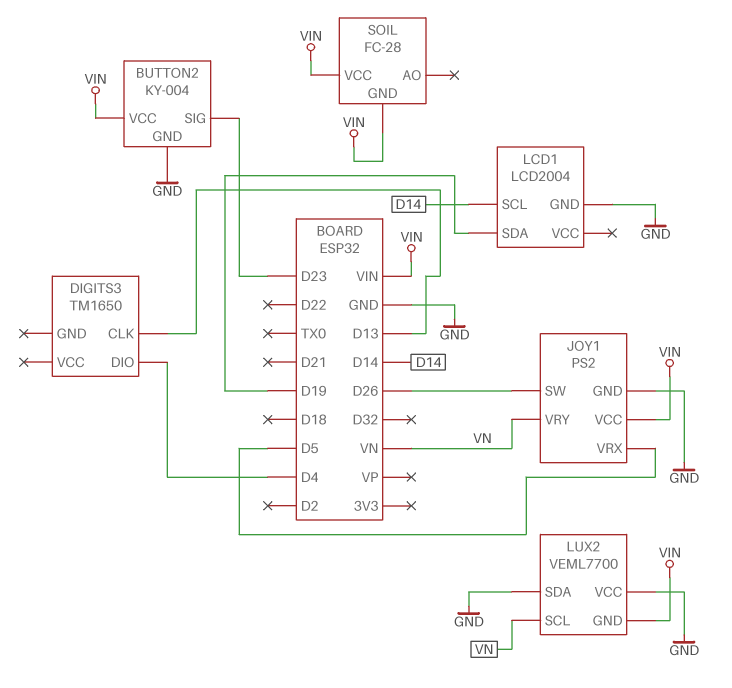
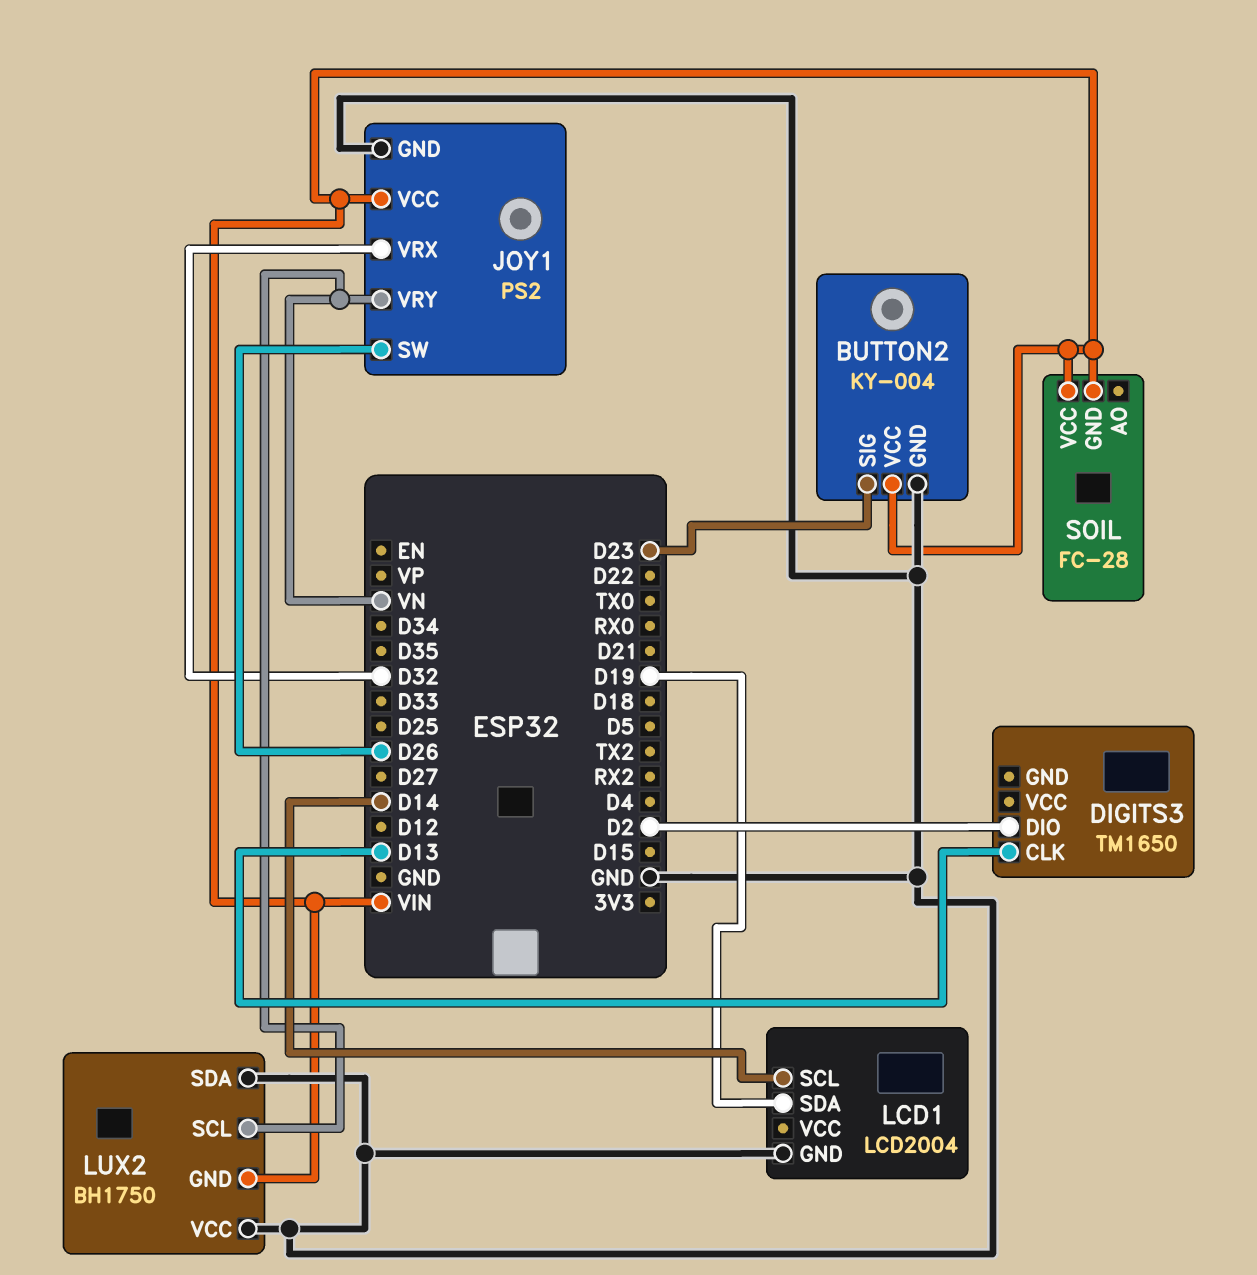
DIGITS3 pin DIO: D4 -> D2
JOY1 pin VRX: D5 -> D32
LUX2: VEML7700 -> BH1750

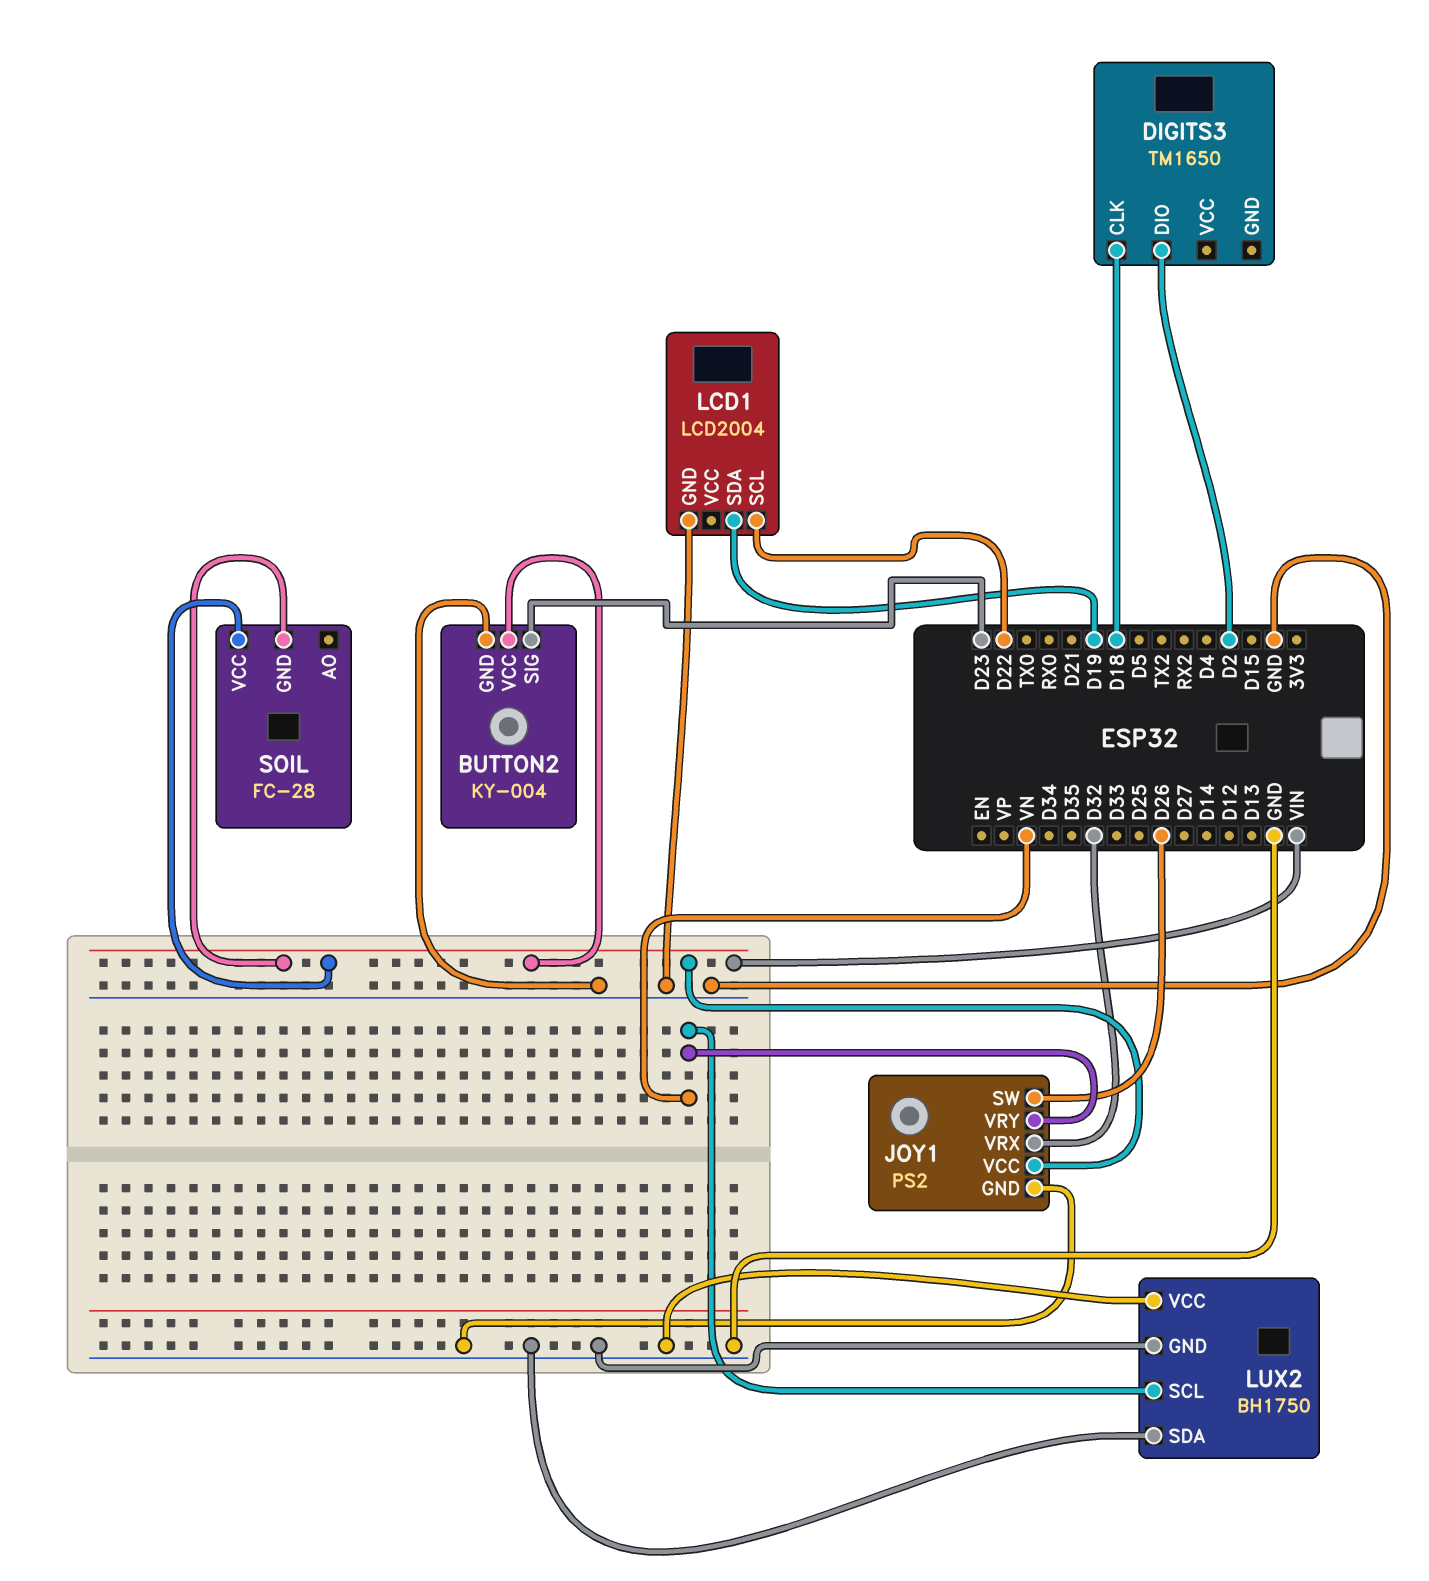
DIGITS3 pin CLK: D13 -> D18
LCD1 pin SCL: D14 -> D22
LUX2 pin GND: VIN -> GND

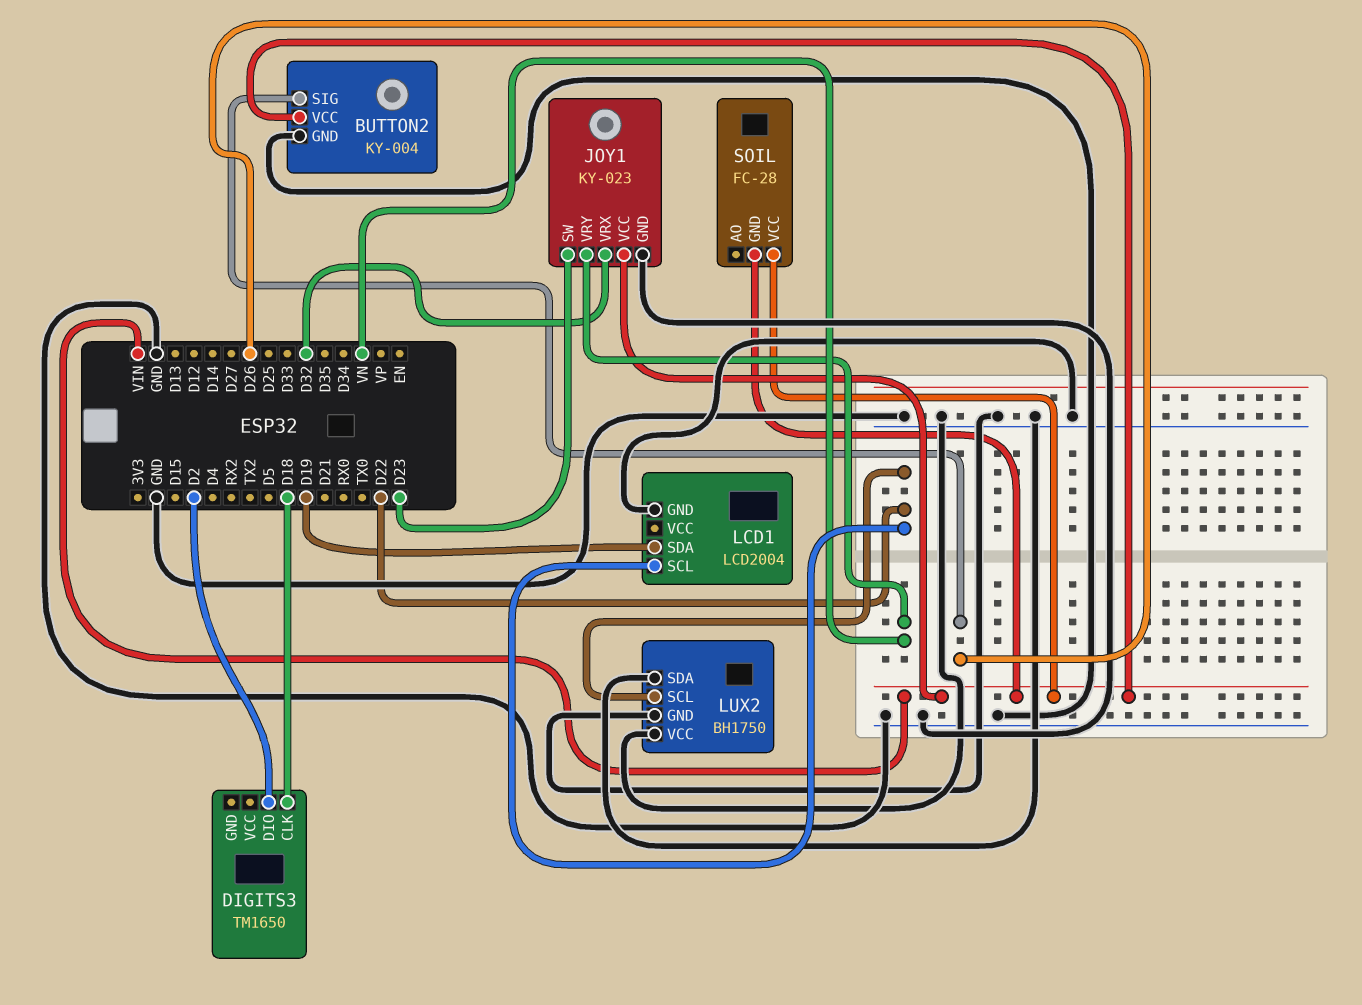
BUTTON2 pin SIG: D23 -> D26
JOY1: PS2 -> KY-023
JOY1 pin SW: D26 -> D23
LUX2 pin SCL: VN -> D22

